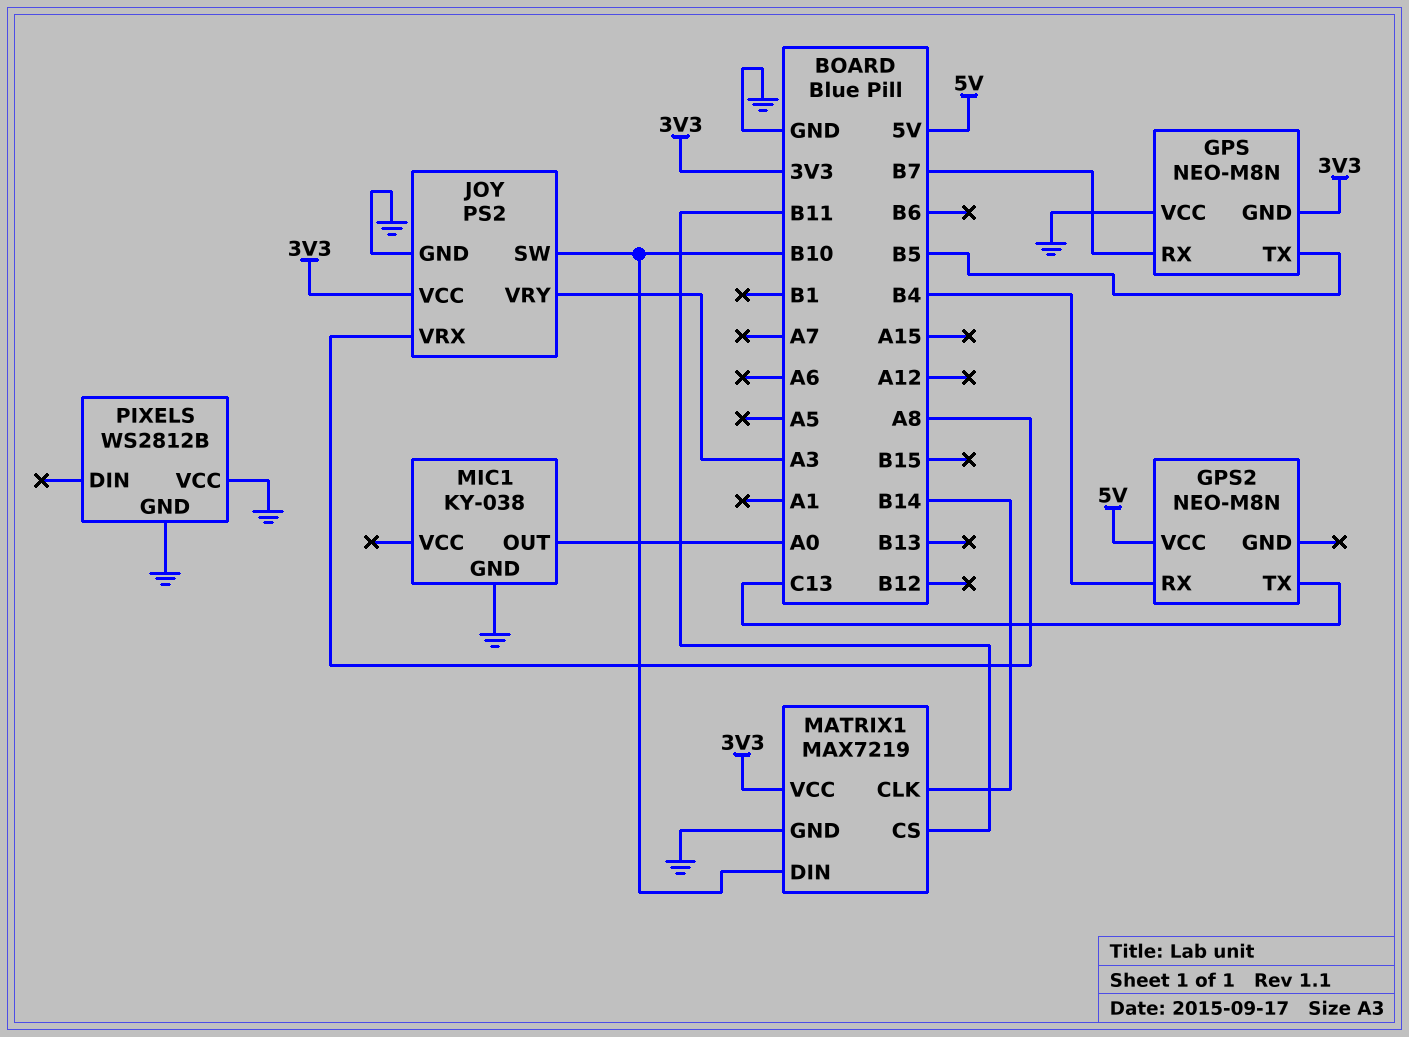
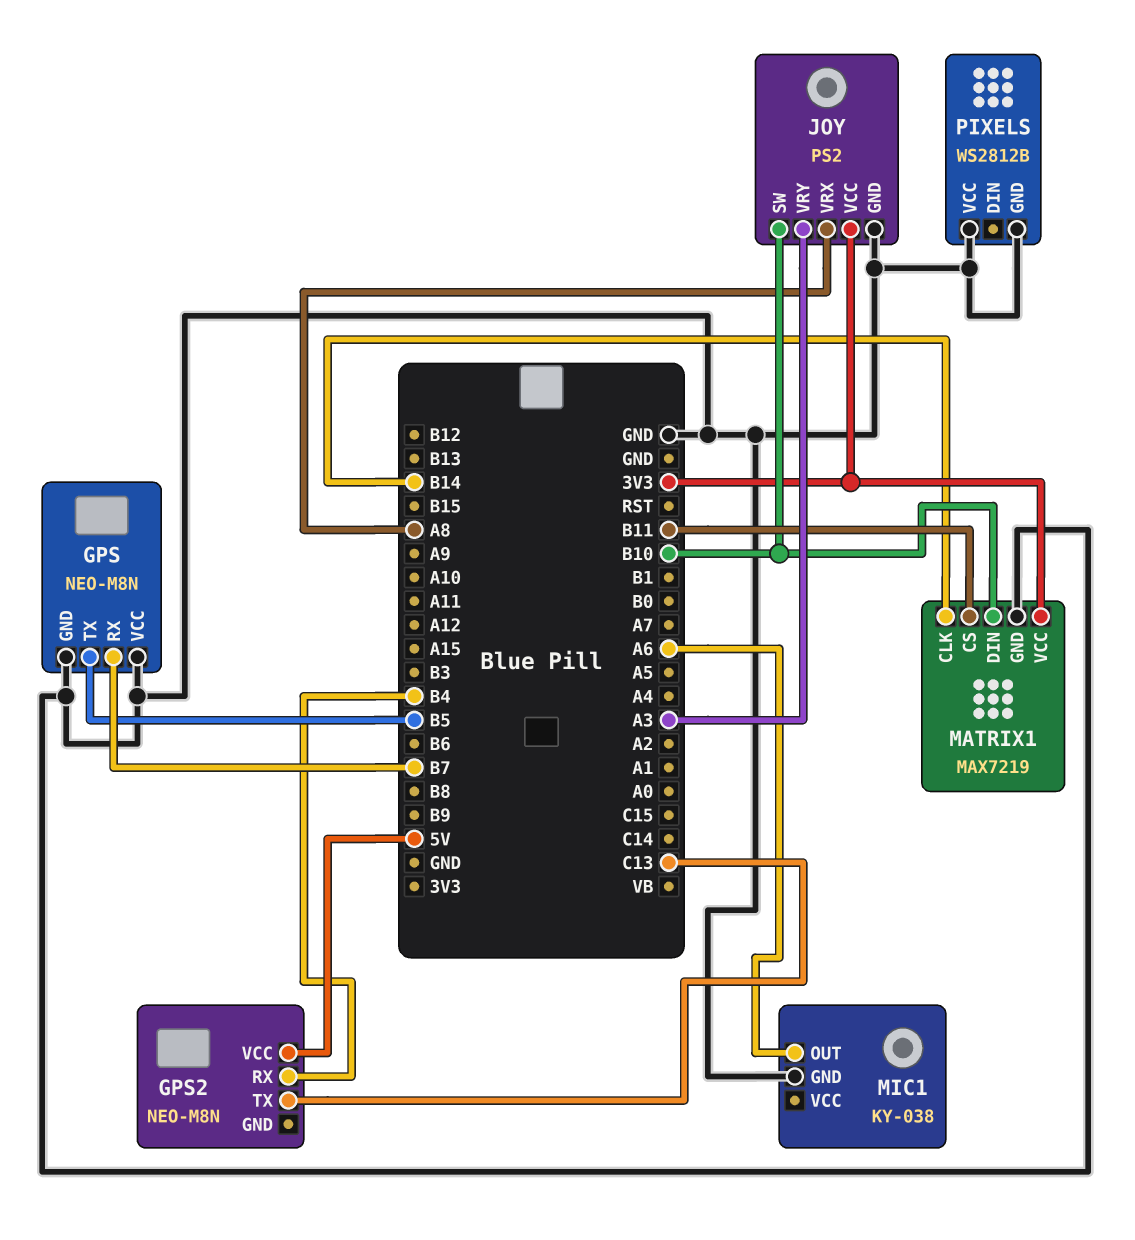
GPS pin GND: 3V3 -> GND
MIC1 pin OUT: A0 -> A6

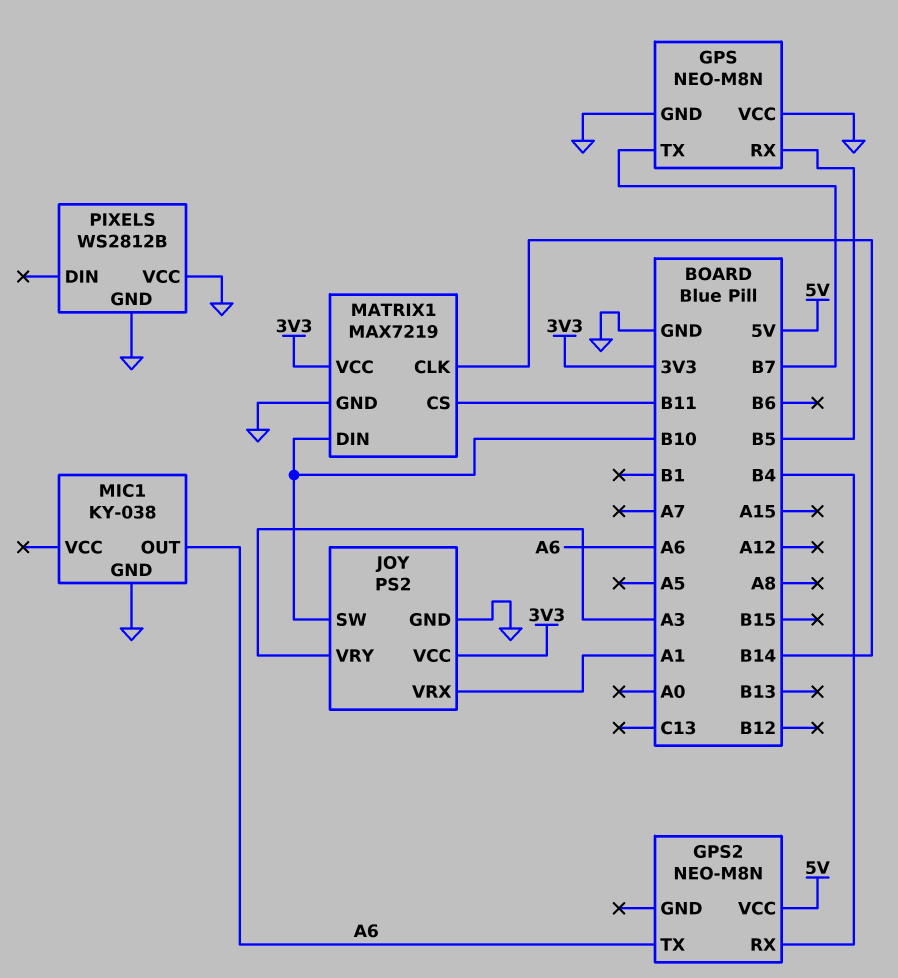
GPS pin RX: B7 -> B5
GPS pin TX: B5 -> B7
GPS2 pin TX: C13 -> A6
JOY pin VRX: A8 -> A1

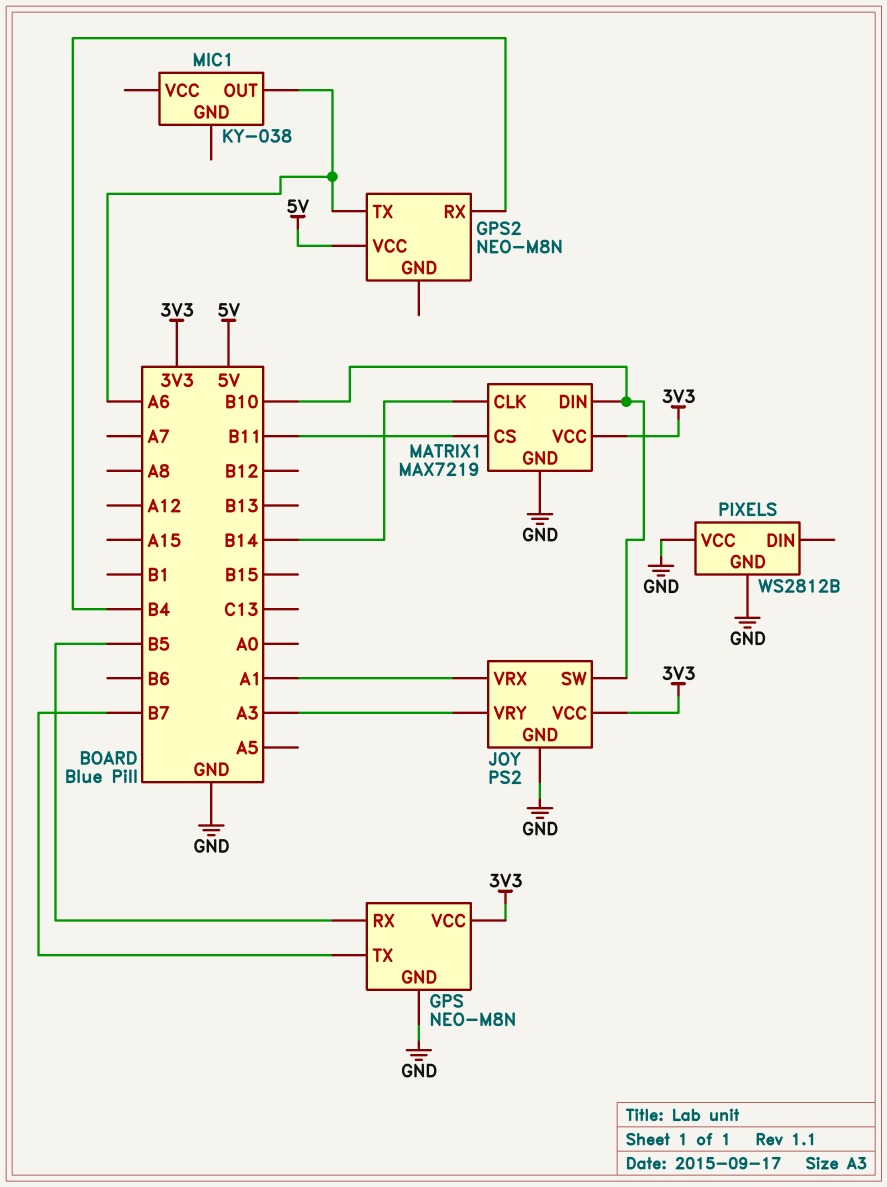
GPS pin VCC: GND -> 3V3
MIC1 pin GND: GND -> none

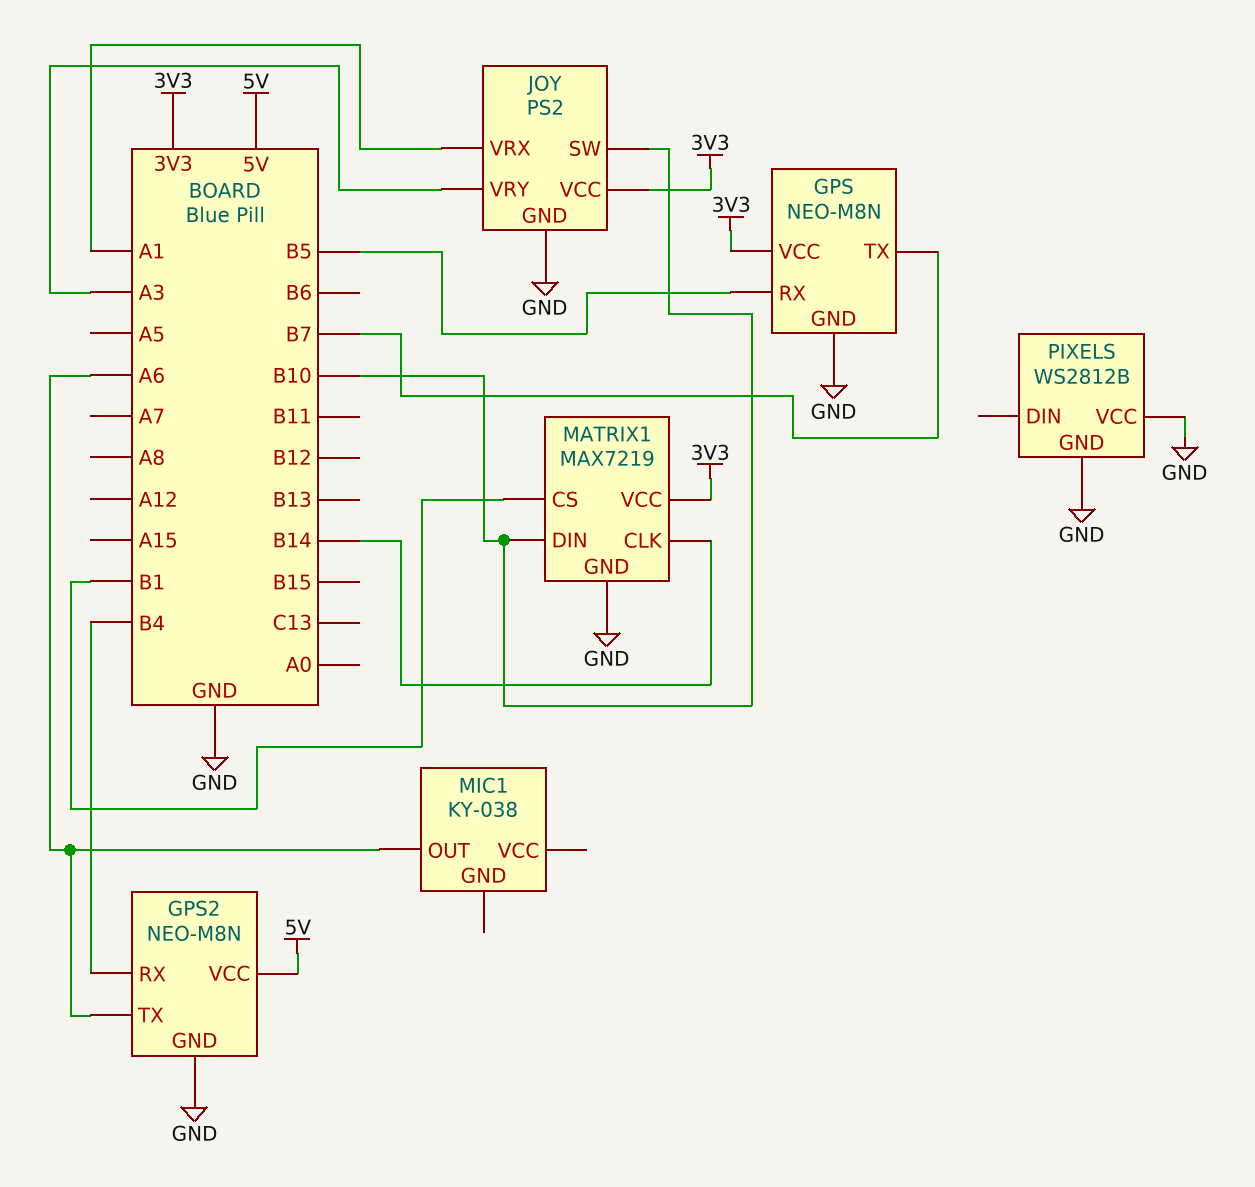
GPS2 pin GND: none -> GND
MATRIX1 pin CS: B11 -> B1

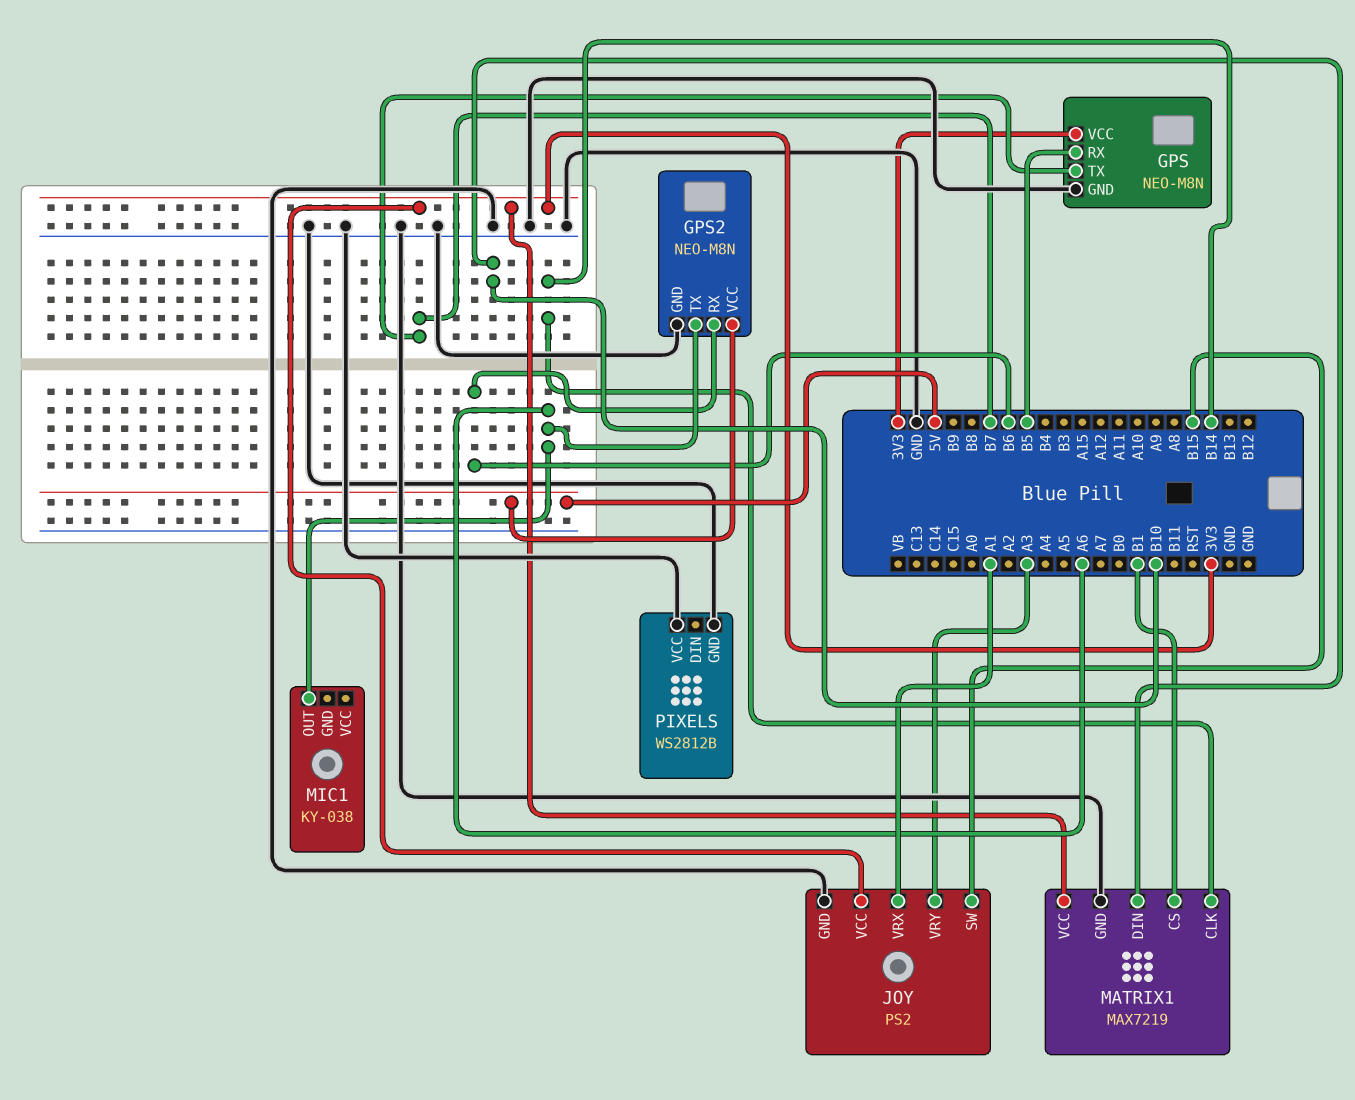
GPS2 pin RX: B4 -> B6
JOY pin SW: B10 -> B15

